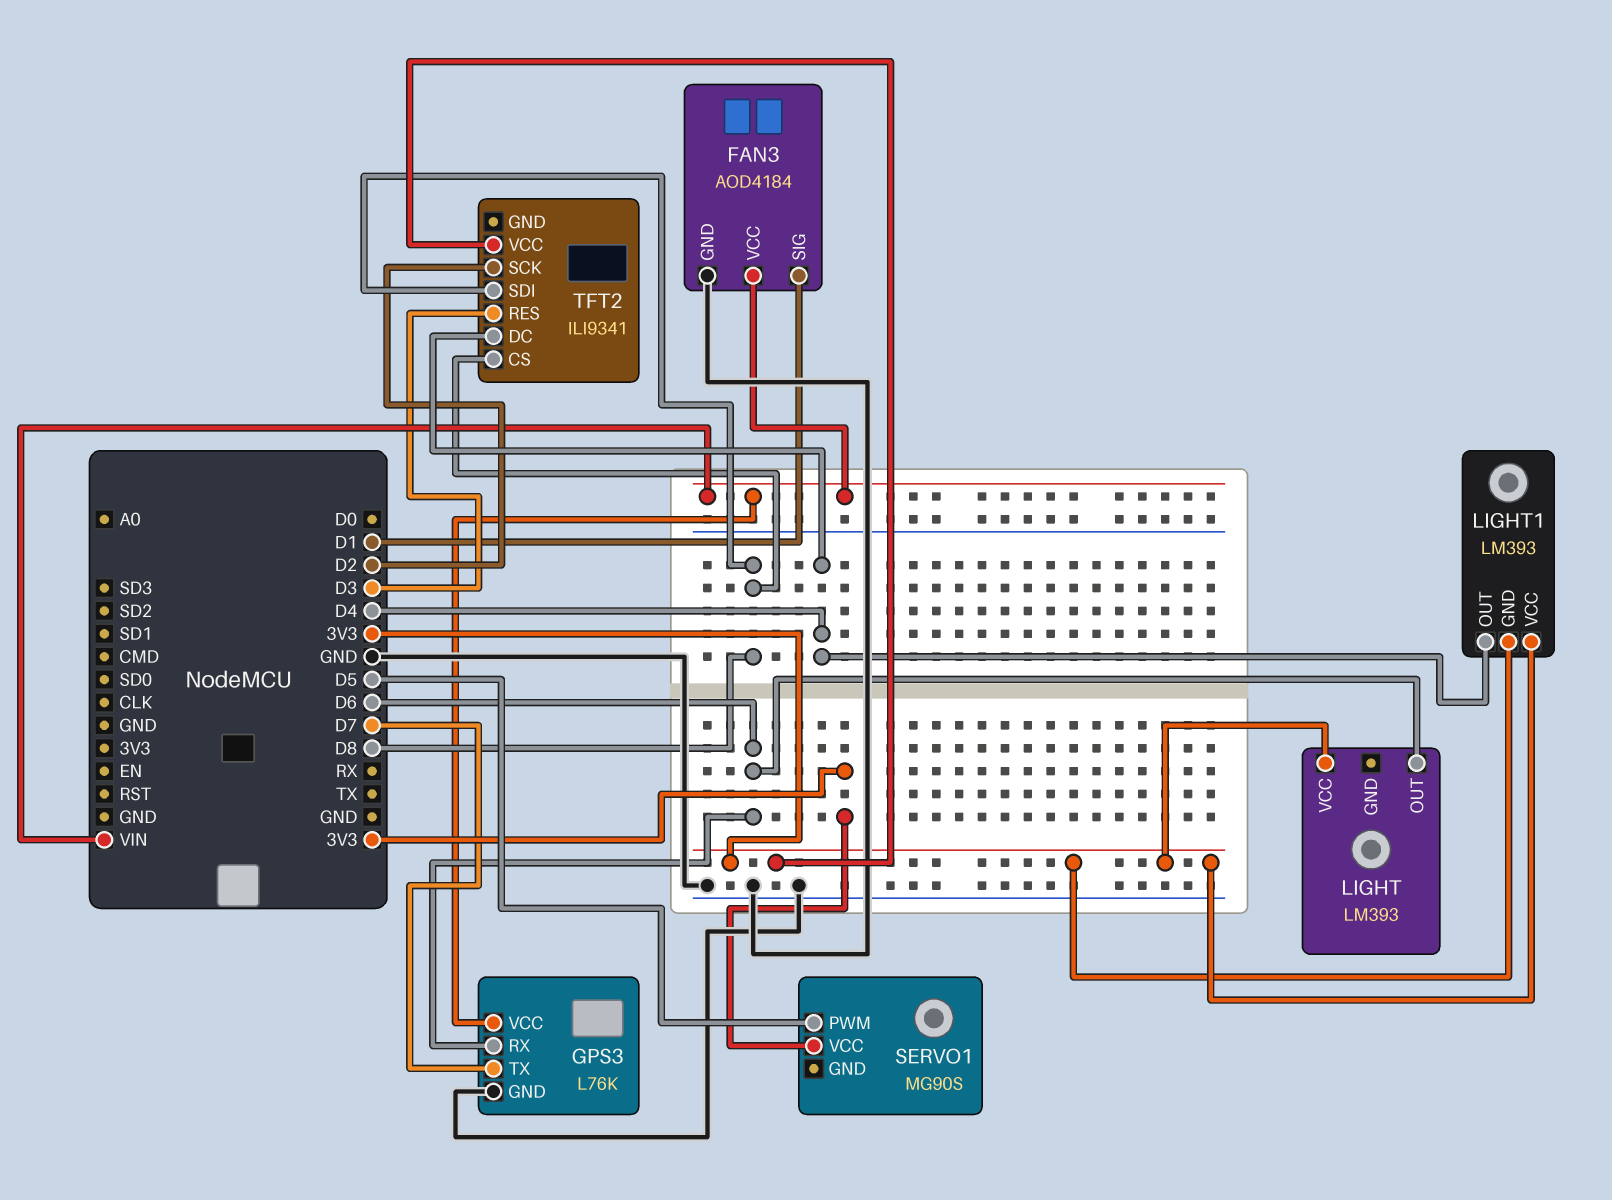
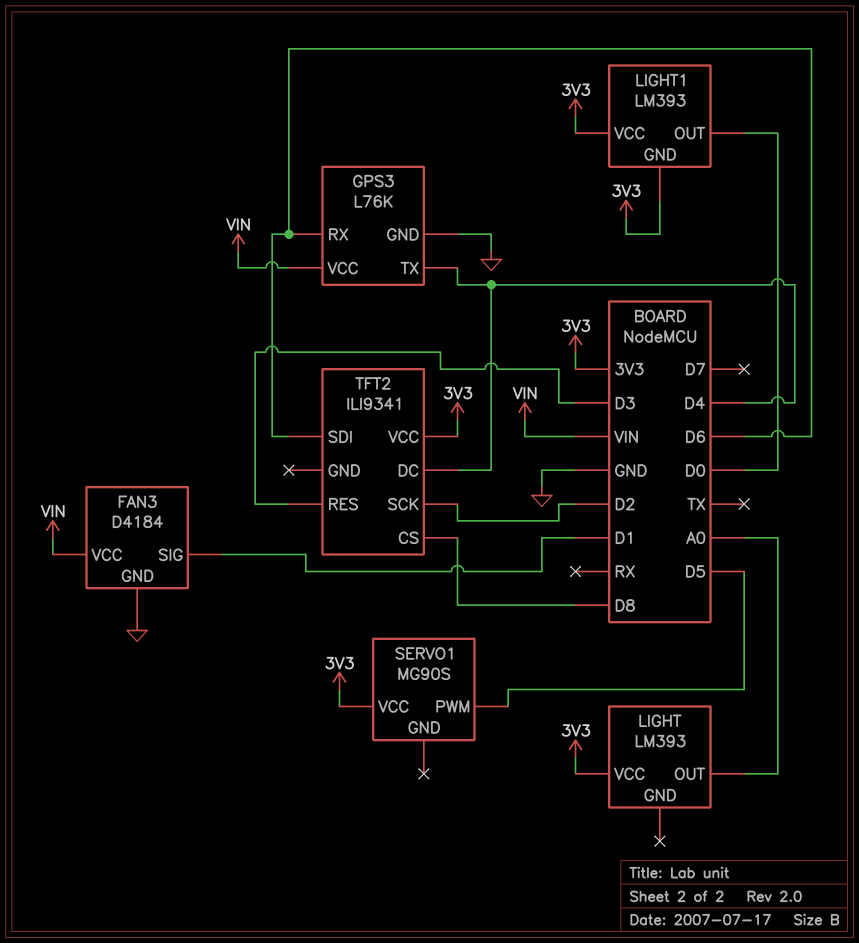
FAN3: AOD4184 -> D4184
GPS3 pin TX: D7 -> D4
LIGHT pin OUT: D6 -> A0
LIGHT1 pin OUT: D4 -> D0
TFT2 pin SDI: D8 -> D6

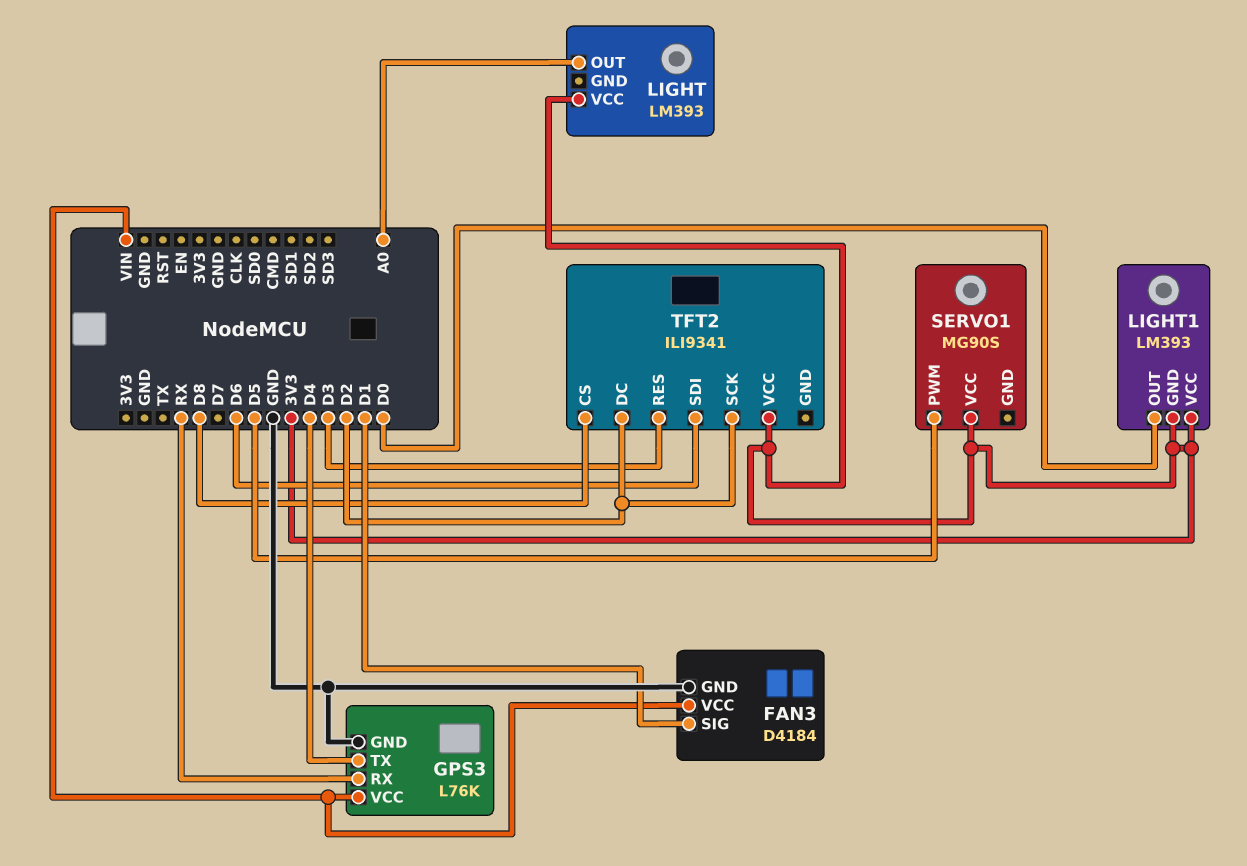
GPS3 pin RX: D6 -> RX
TFT2 pin DC: D4 -> D2

